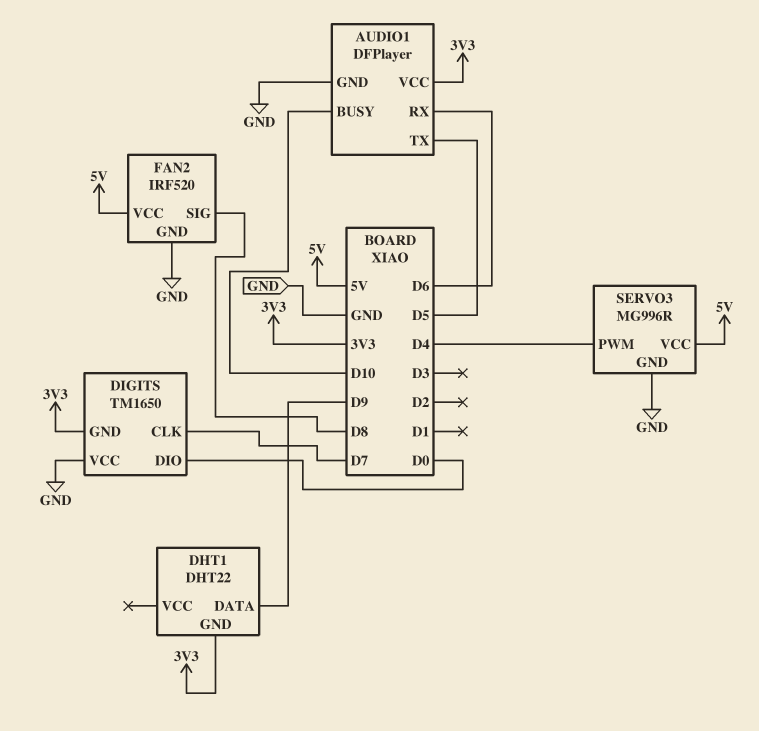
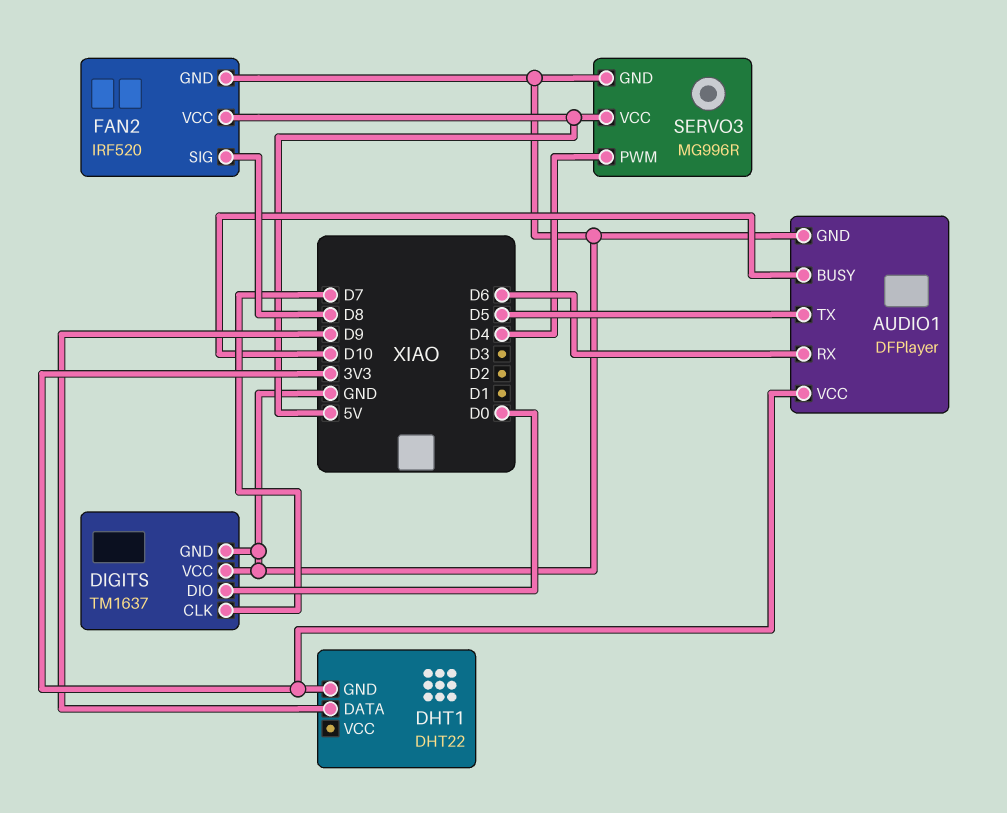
DIGITS: TM1650 -> TM1637
DIGITS pin GND: 3V3 -> GND

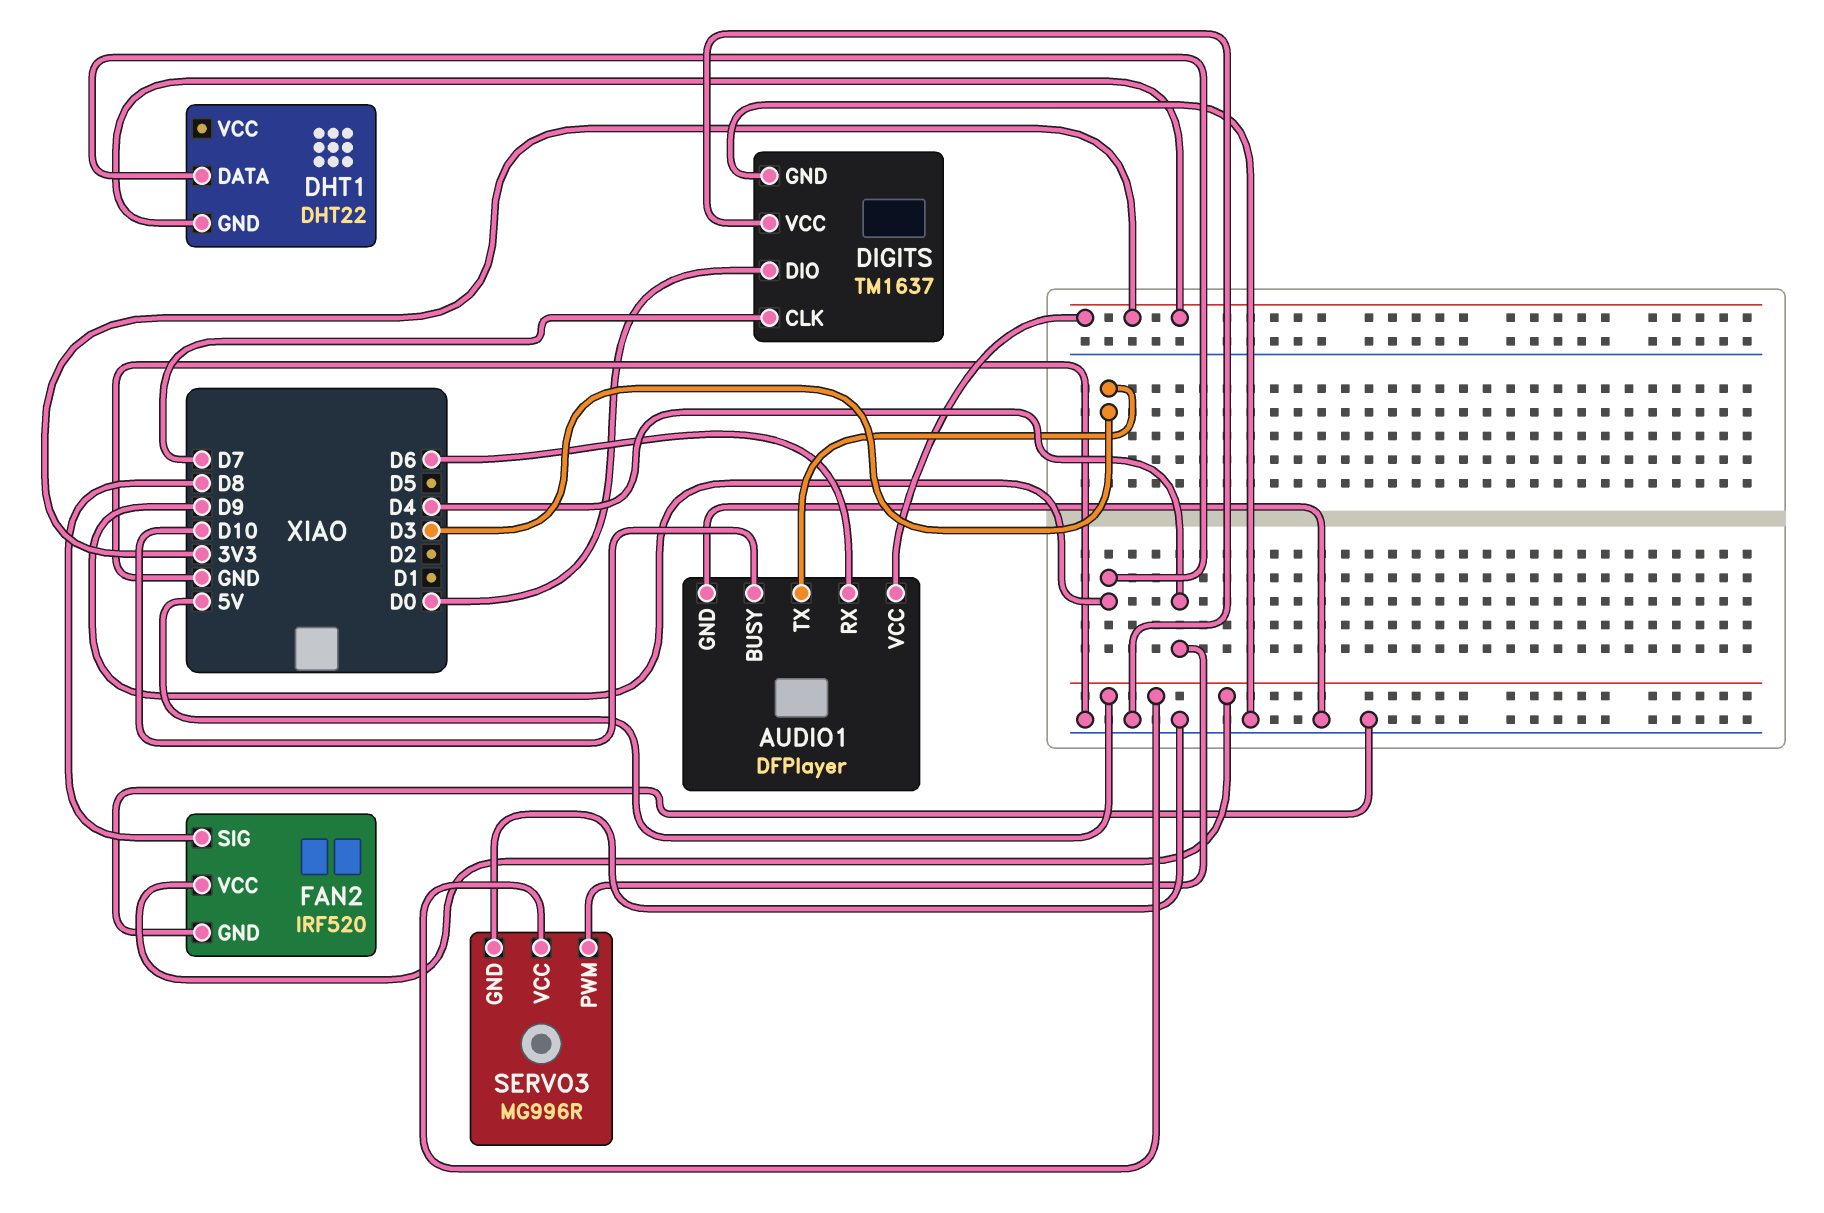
AUDIO1 pin TX: D5 -> D3

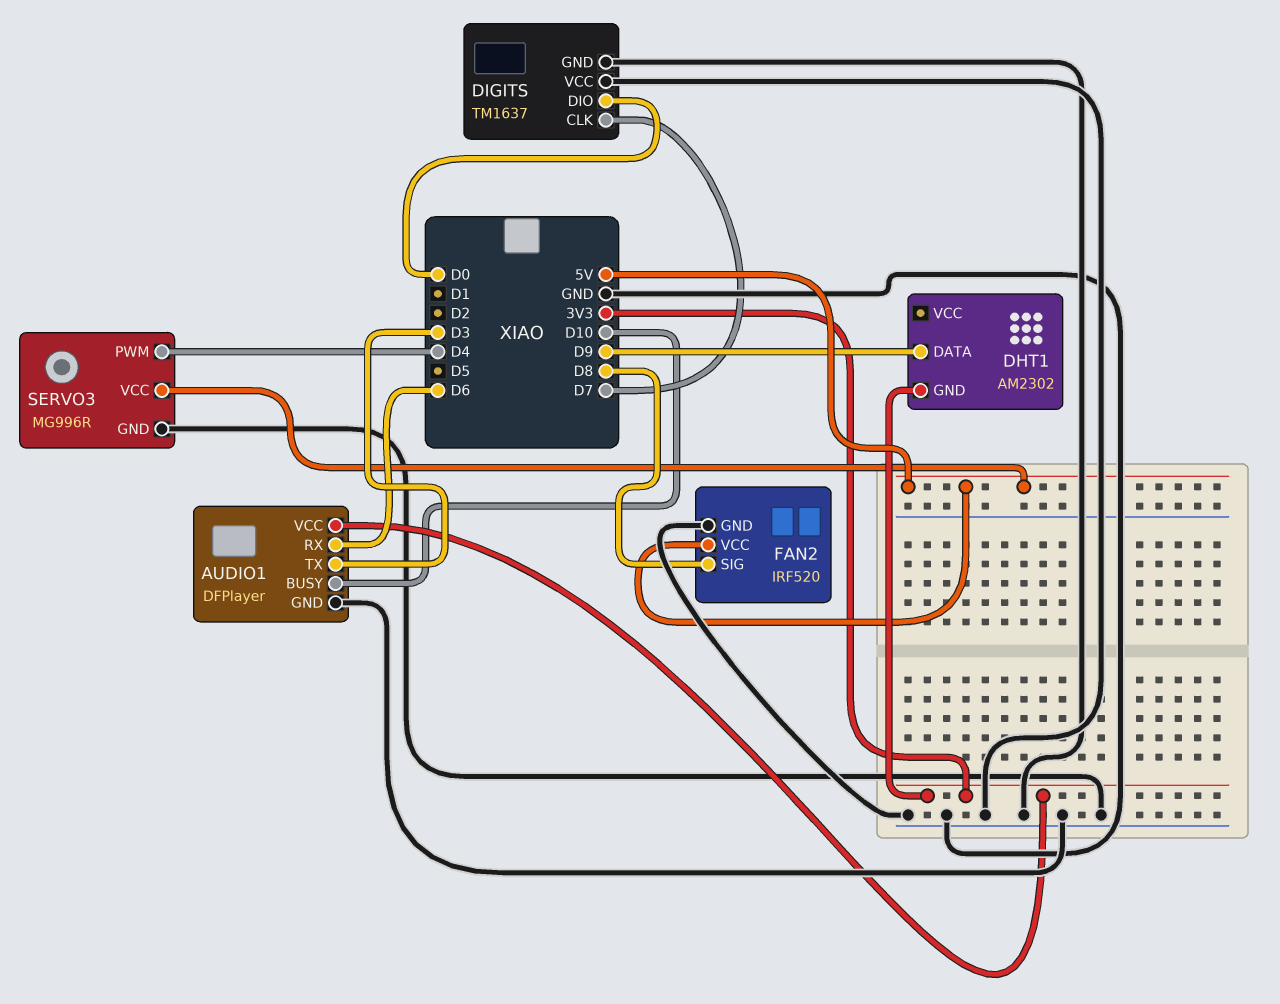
DHT1: DHT22 -> AM2302

